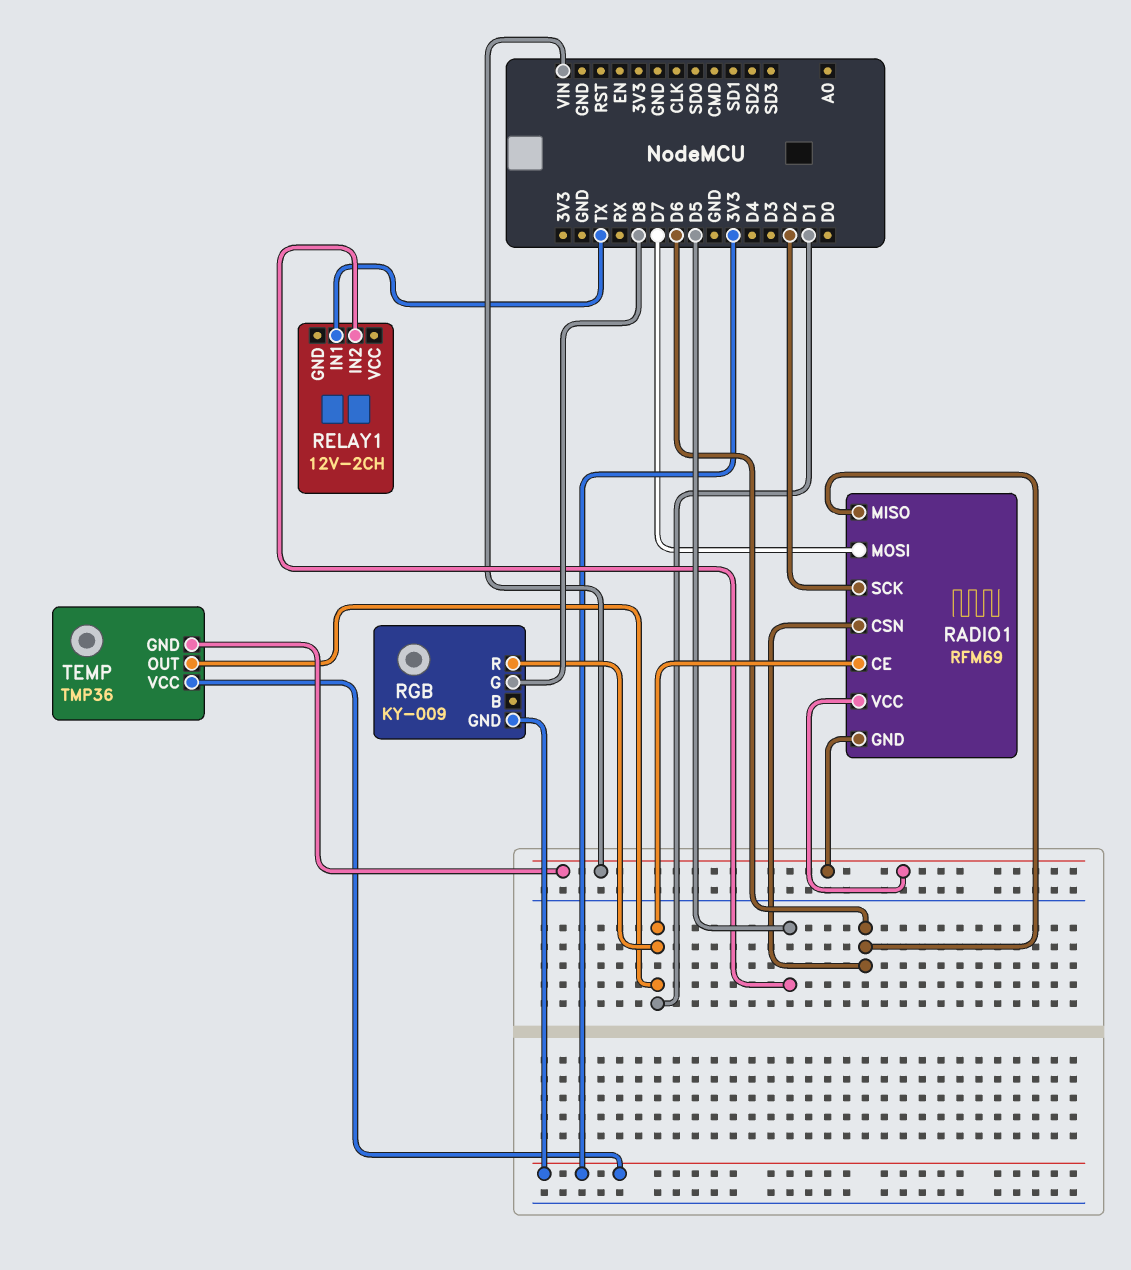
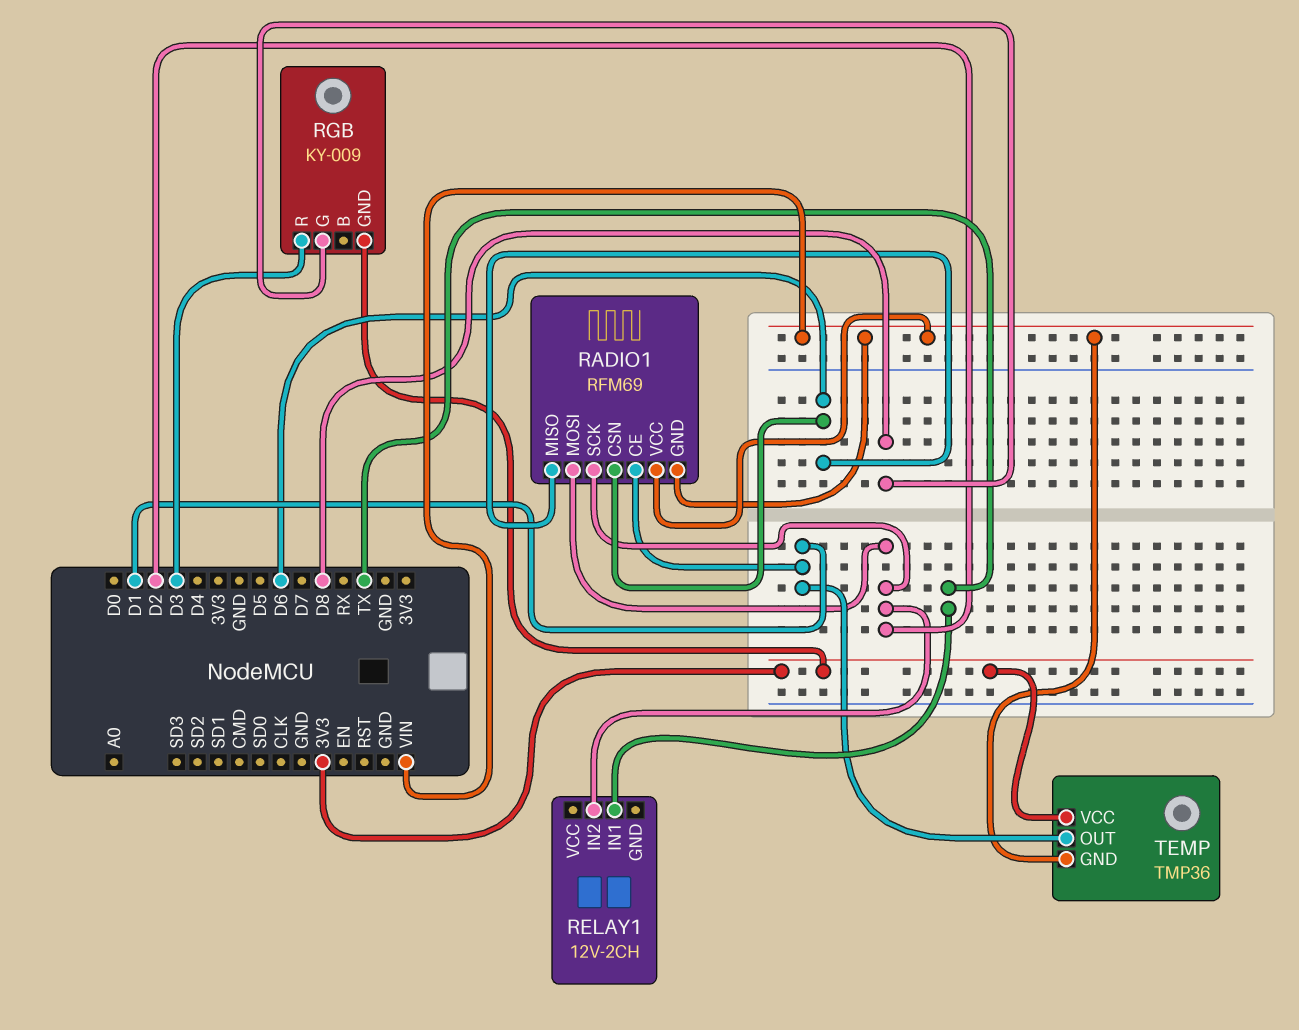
RADIO1 pin MOSI: D7 -> D2
RELAY1 pin IN2: D5 -> D2
RGB pin R: D1 -> D3

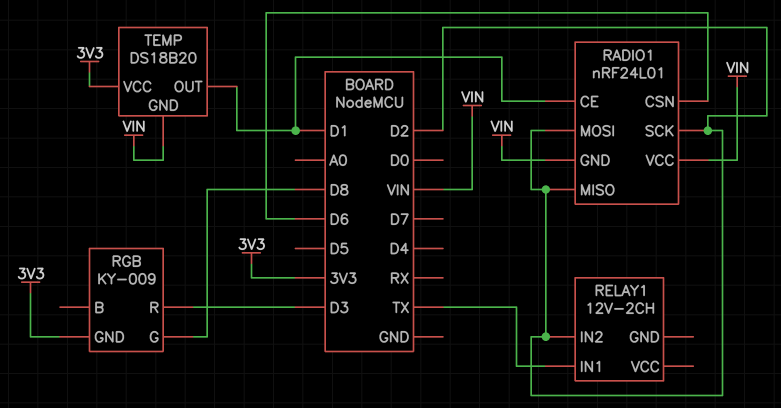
RADIO1: RFM69 -> nRF24L01
RADIO1 pin MISO: D6 -> D2
TEMP: TMP36 -> DS18B20

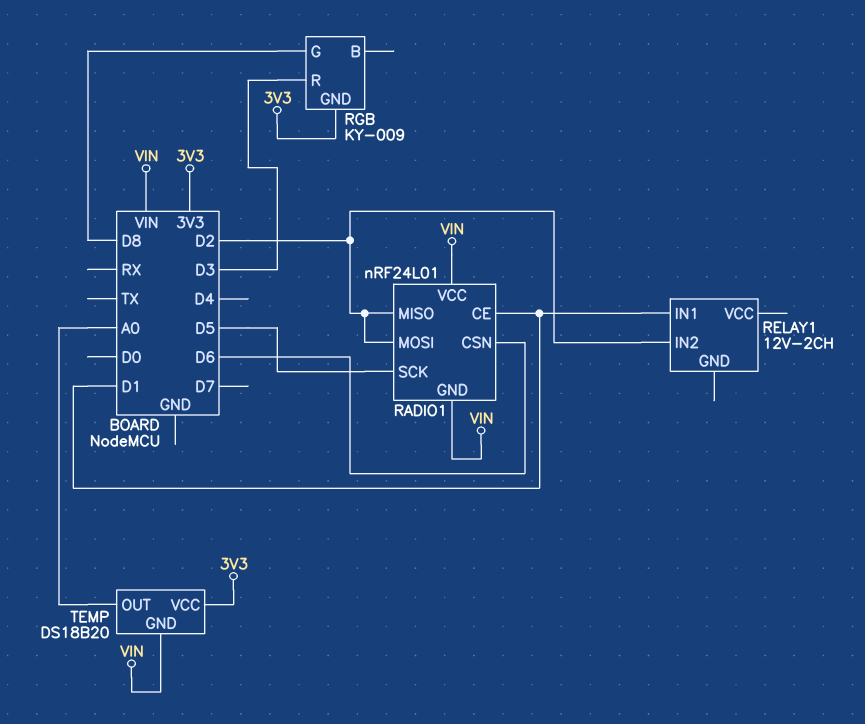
RADIO1 pin SCK: D2 -> D5
RELAY1 pin IN1: TX -> D1
TEMP pin OUT: D1 -> A0

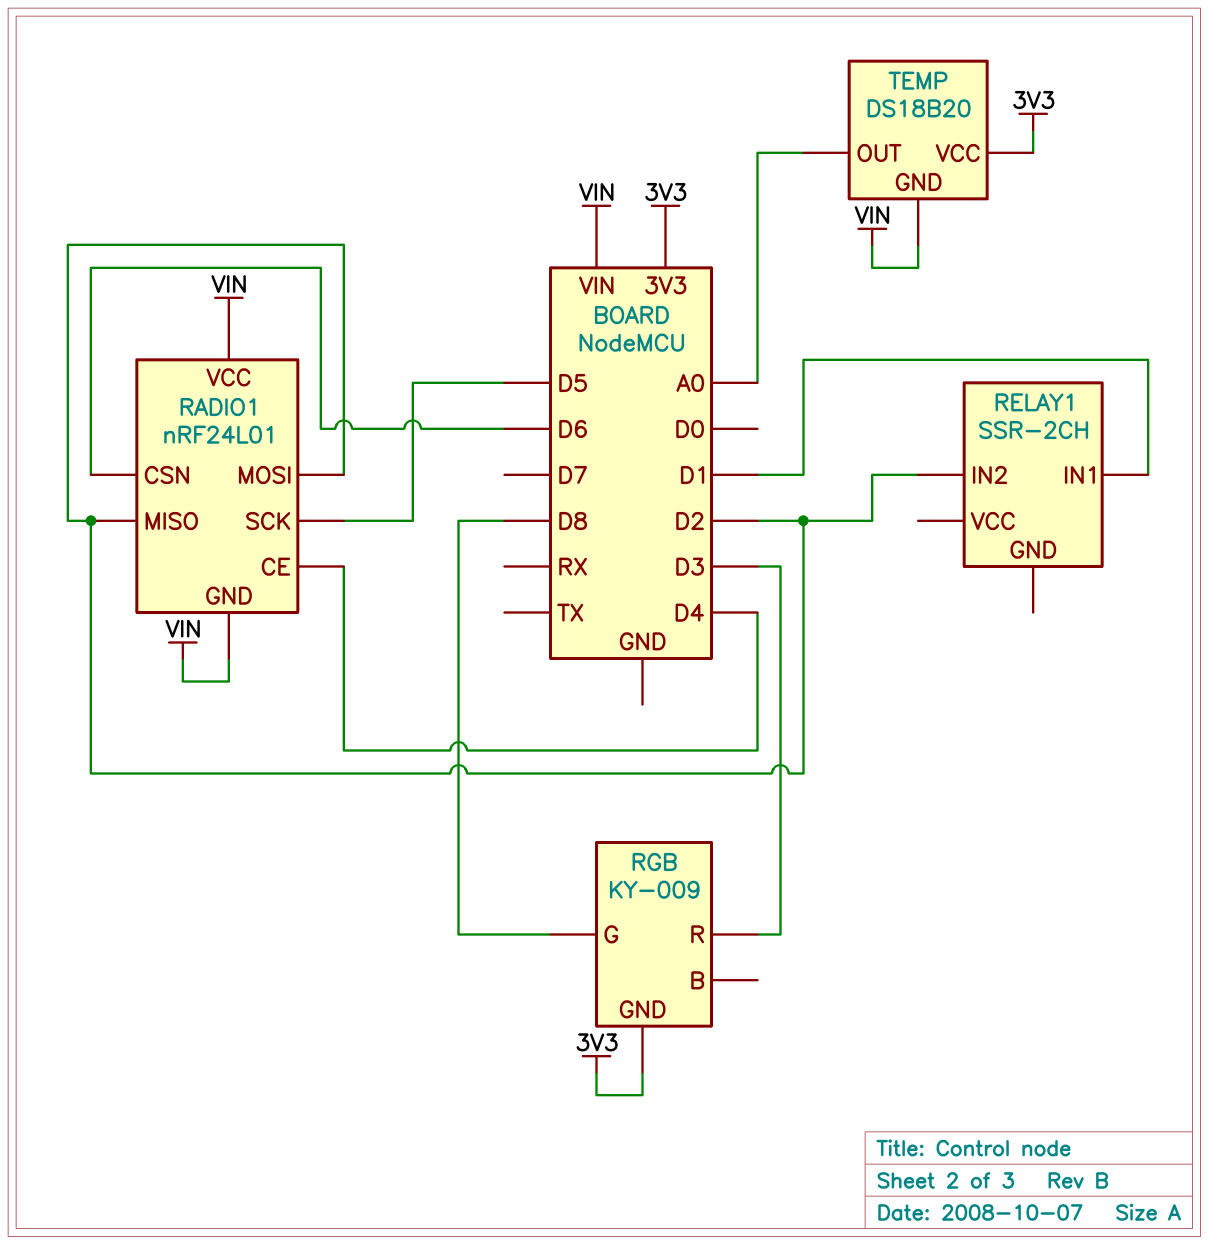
RADIO1 pin CE: D1 -> D4
RELAY1: 12V-2CH -> SSR-2CH

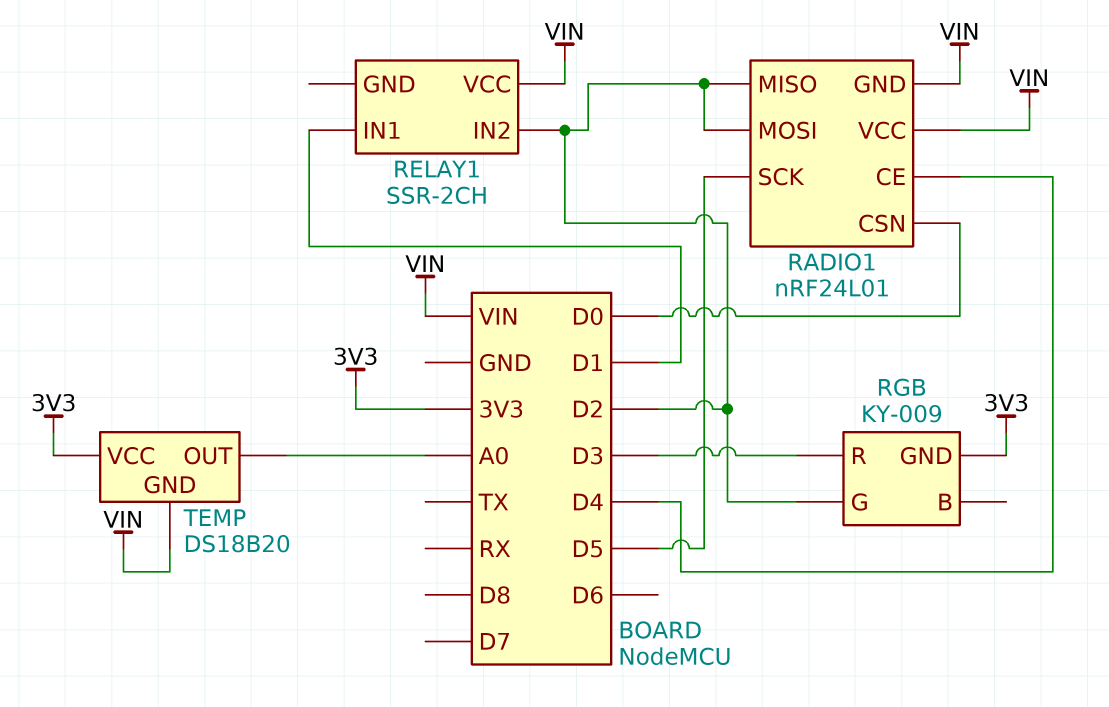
RADIO1 pin CSN: D6 -> D0
RELAY1 pin VCC: none -> VIN
RGB pin G: D8 -> D2

